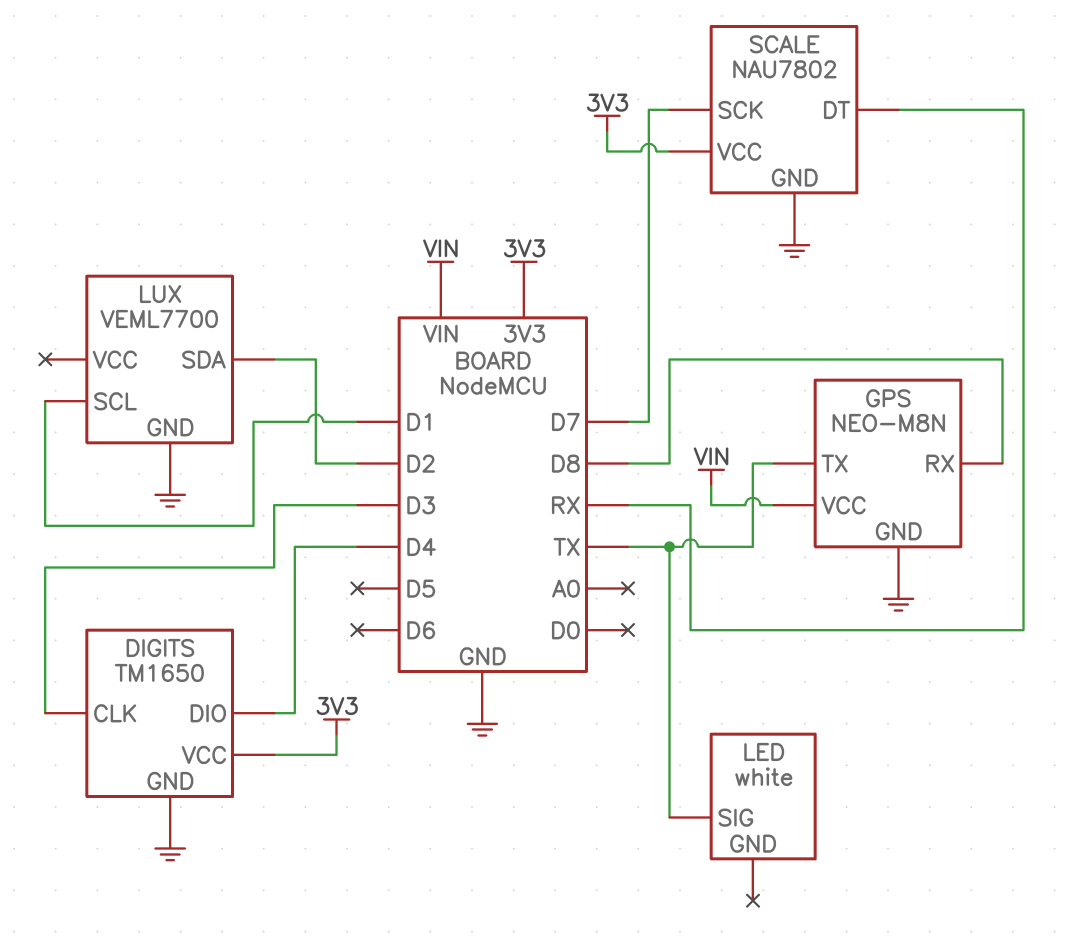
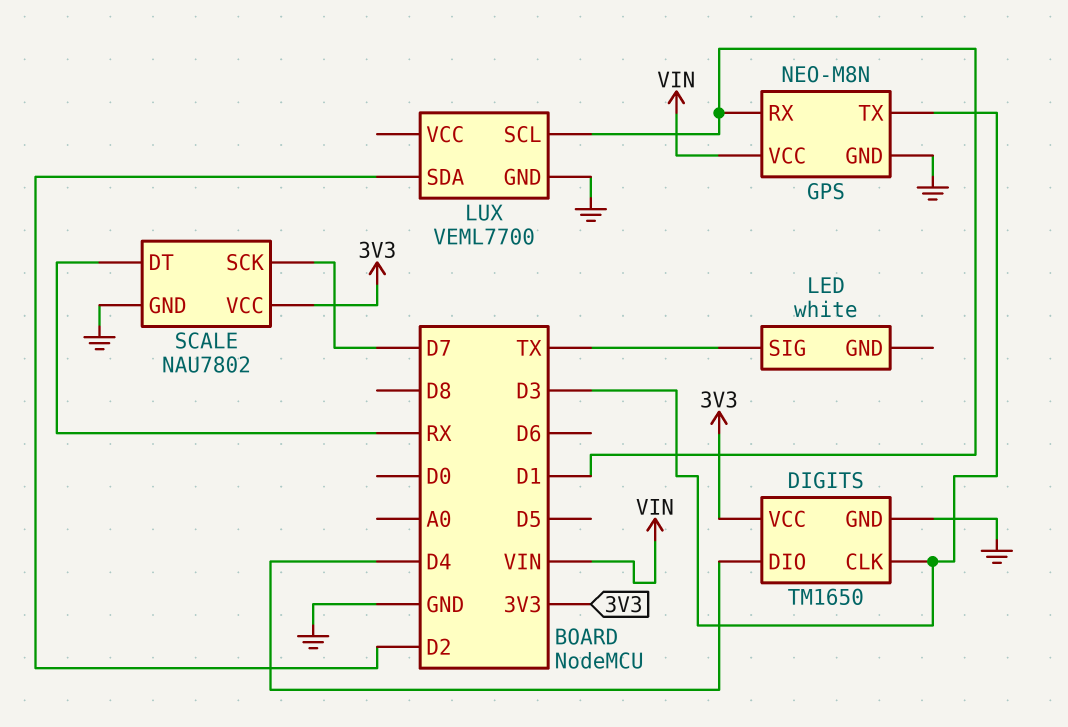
GPS pin RX: D8 -> D1
GPS pin TX: TX -> D3

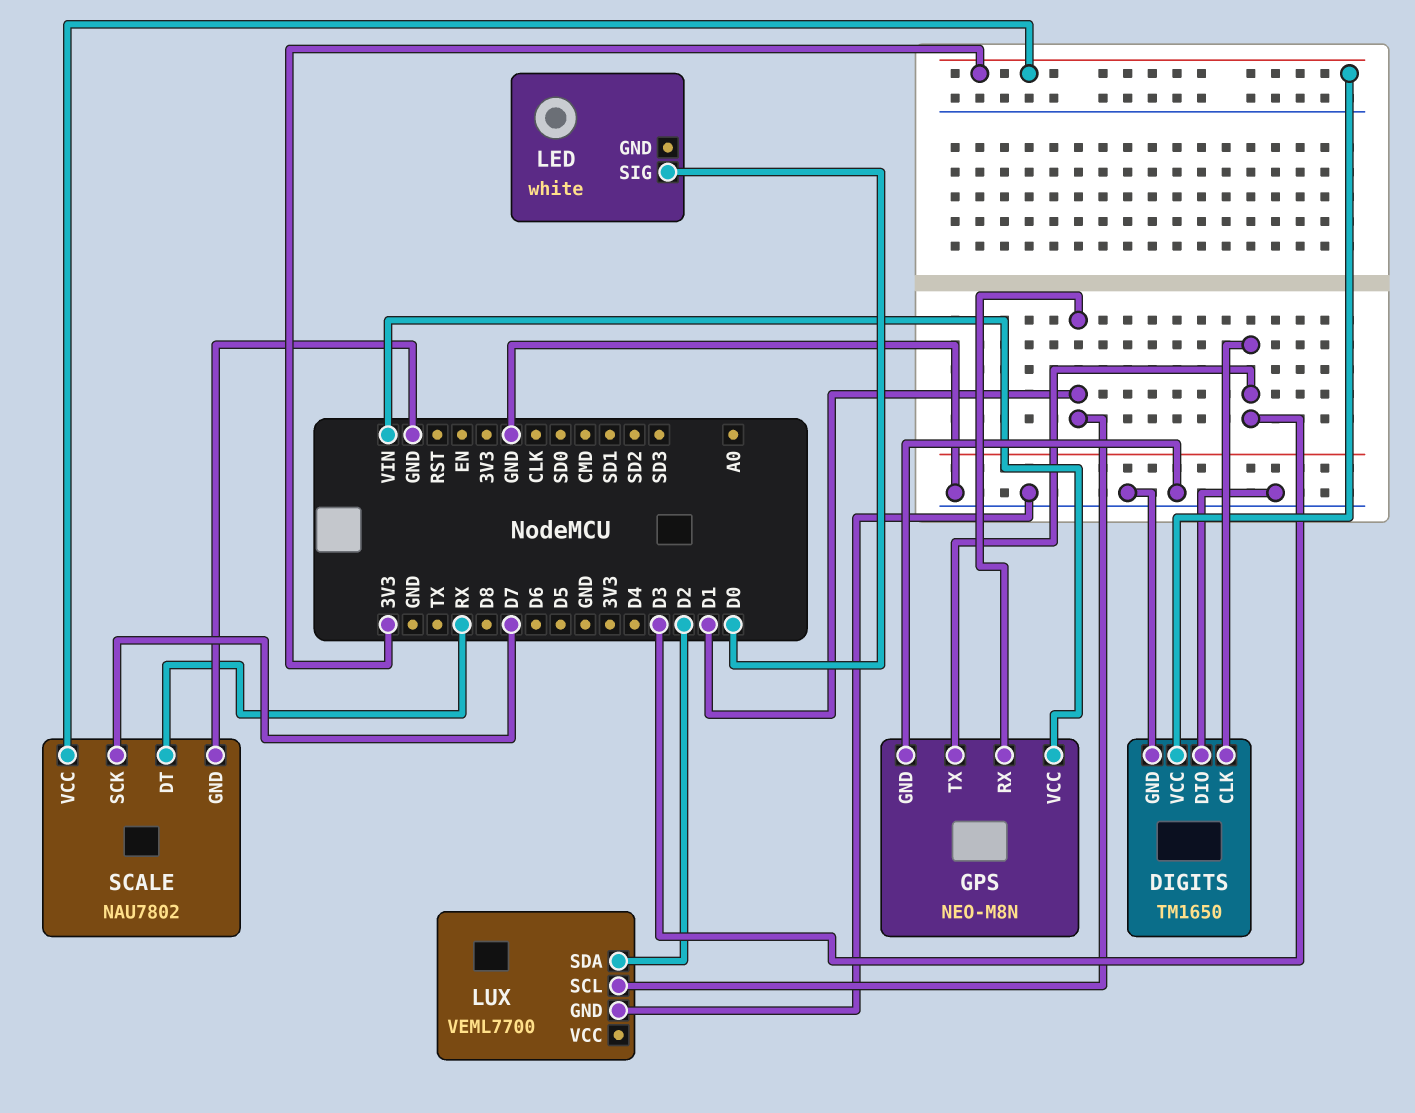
DIGITS pin DIO: D4 -> GND
LED pin SIG: TX -> D0

